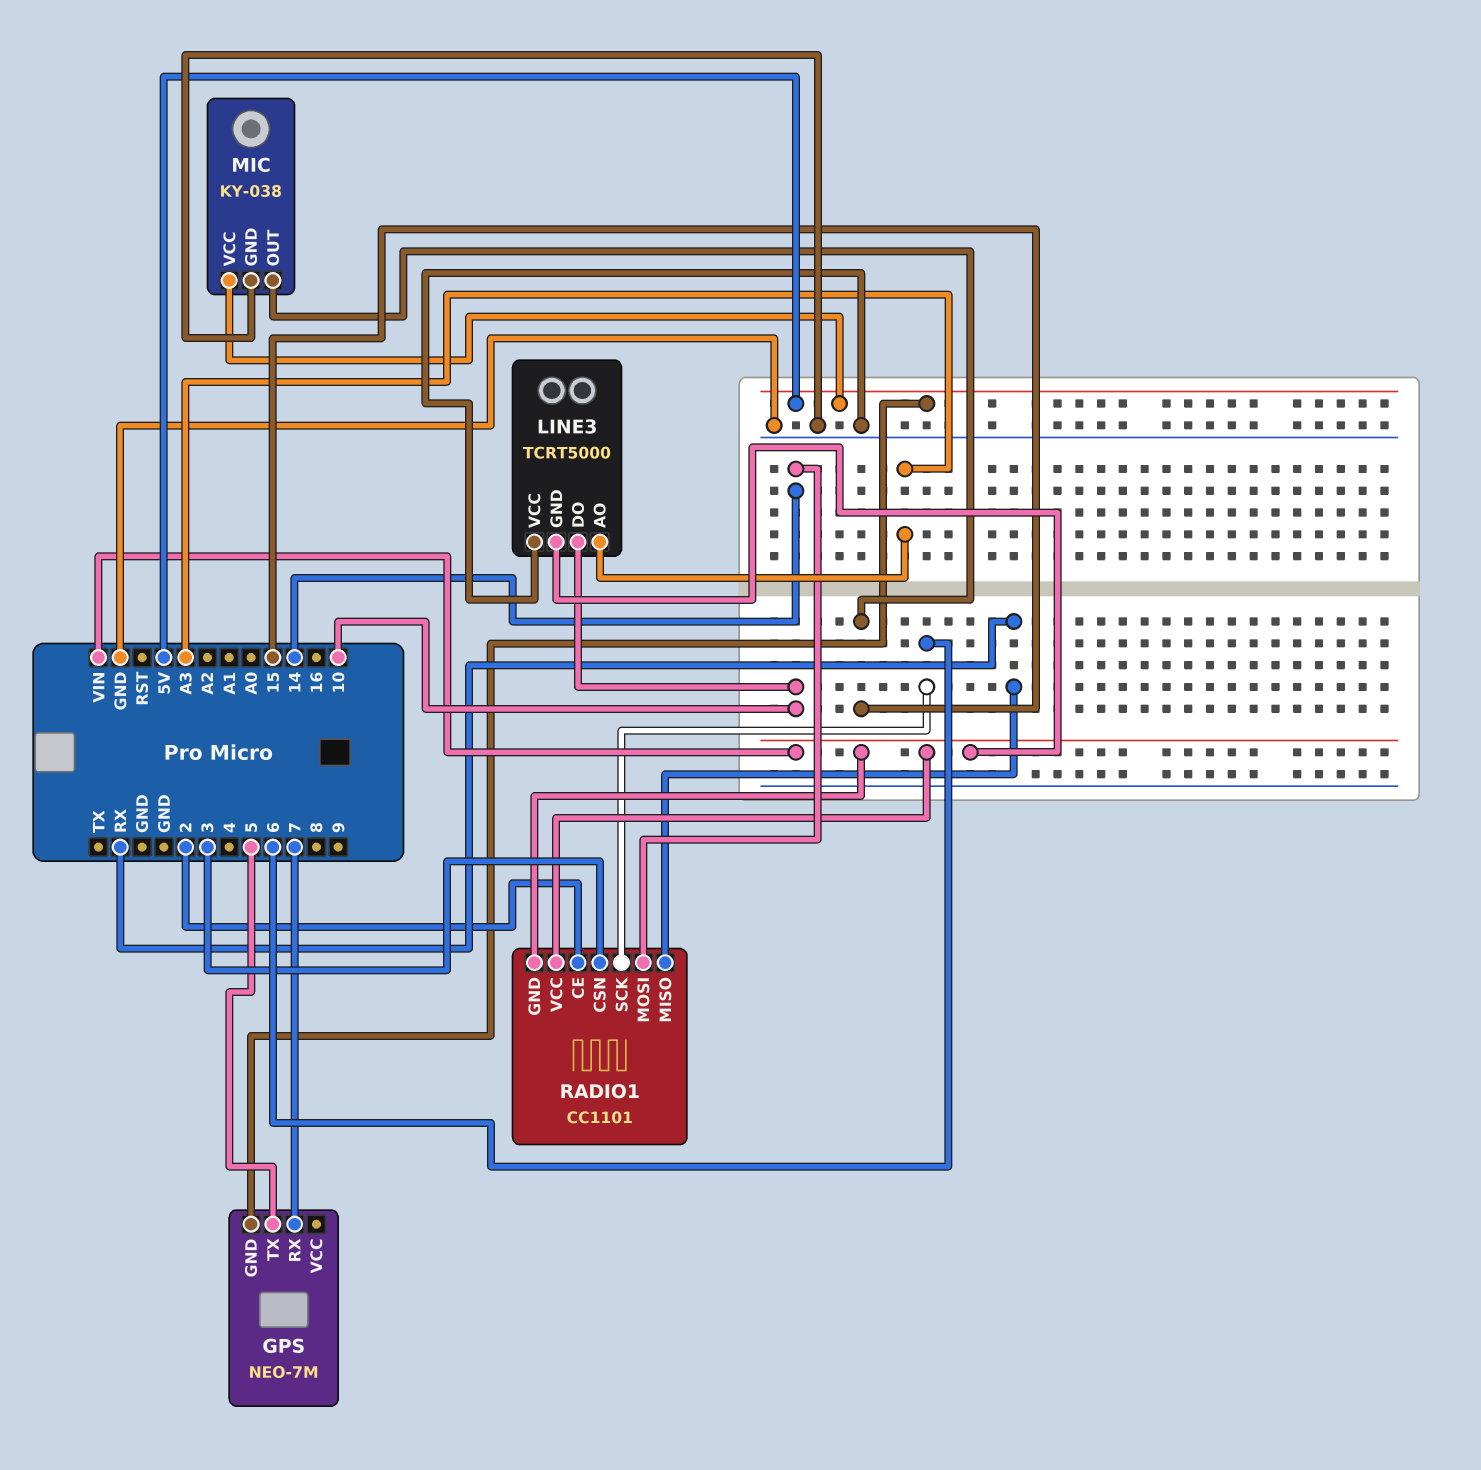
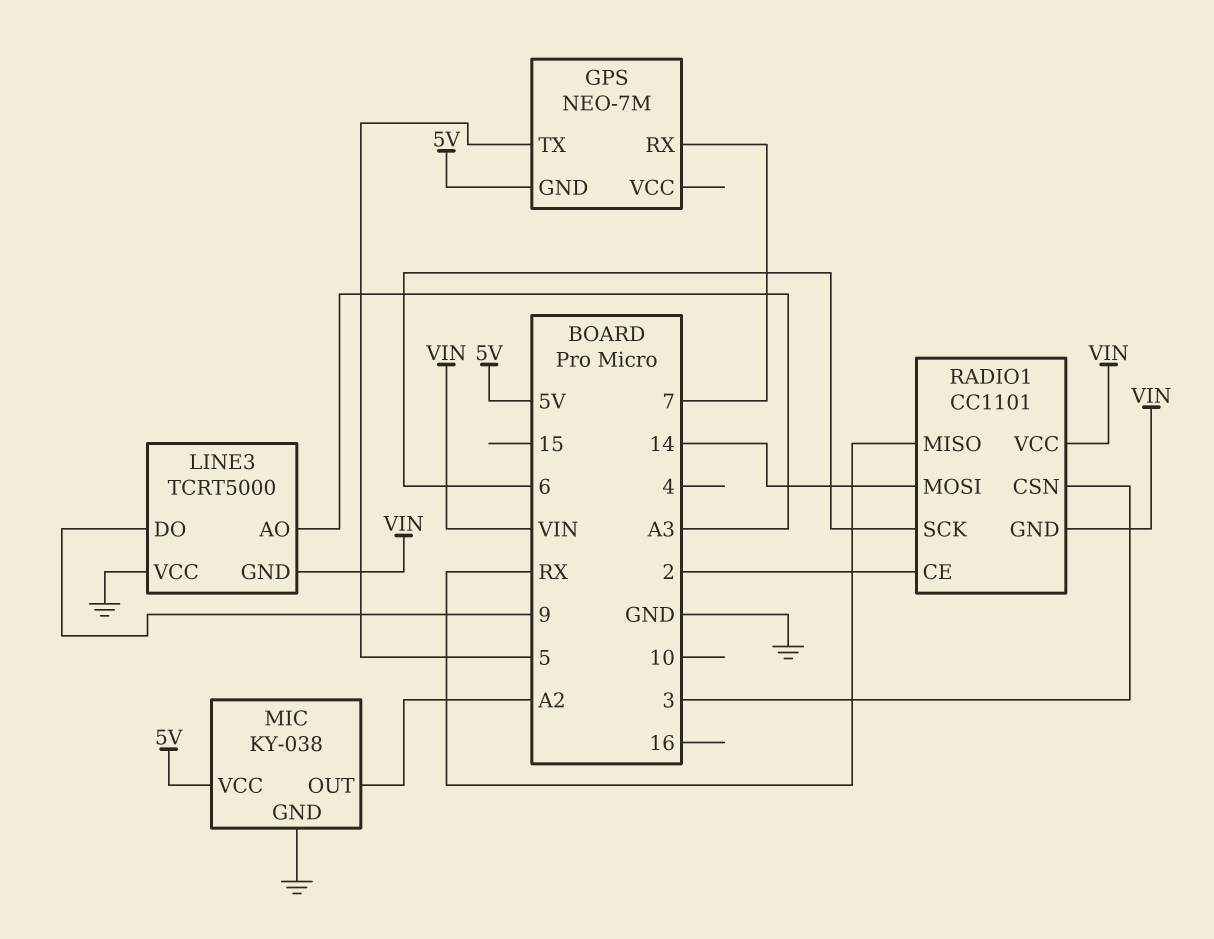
LINE3 pin DO: 10 -> 9
MIC pin OUT: 15 -> A2

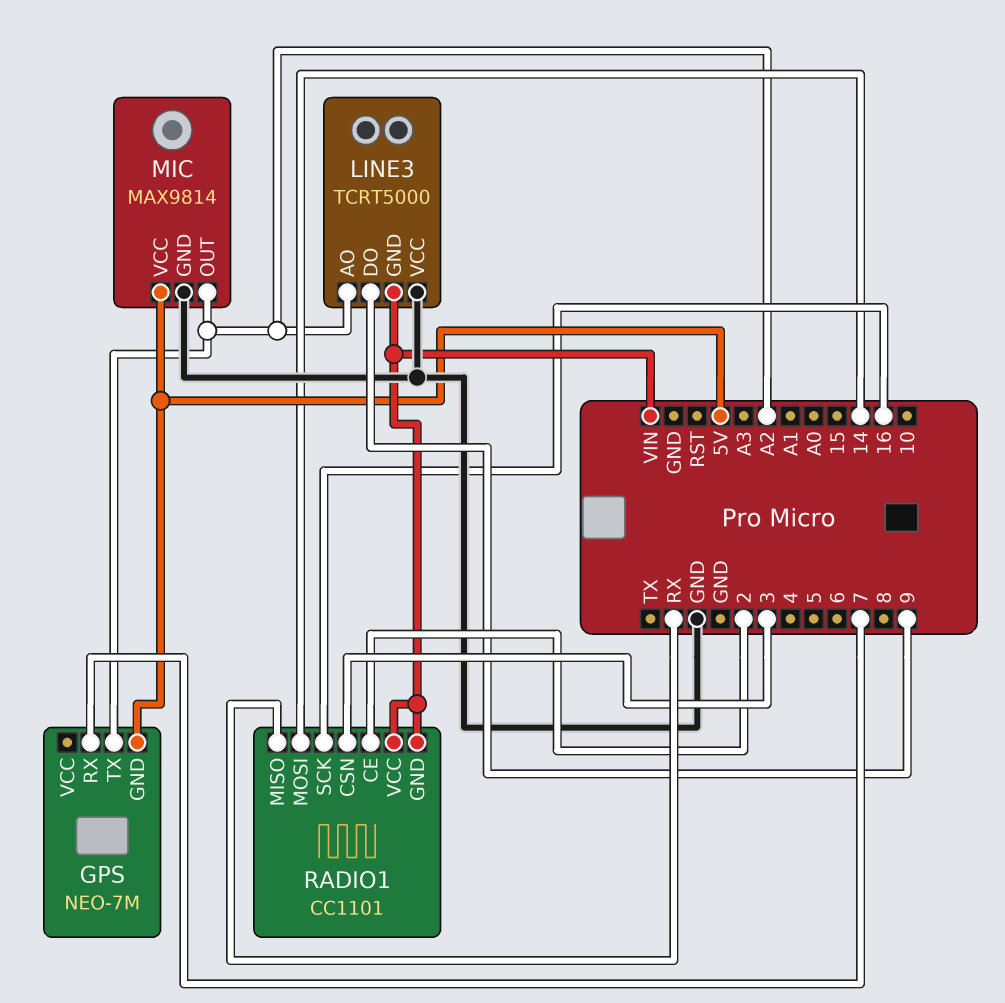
GPS pin TX: 5 -> A2
LINE3 pin AO: A3 -> A2
MIC: KY-038 -> MAX9814
RADIO1 pin SCK: 6 -> 16

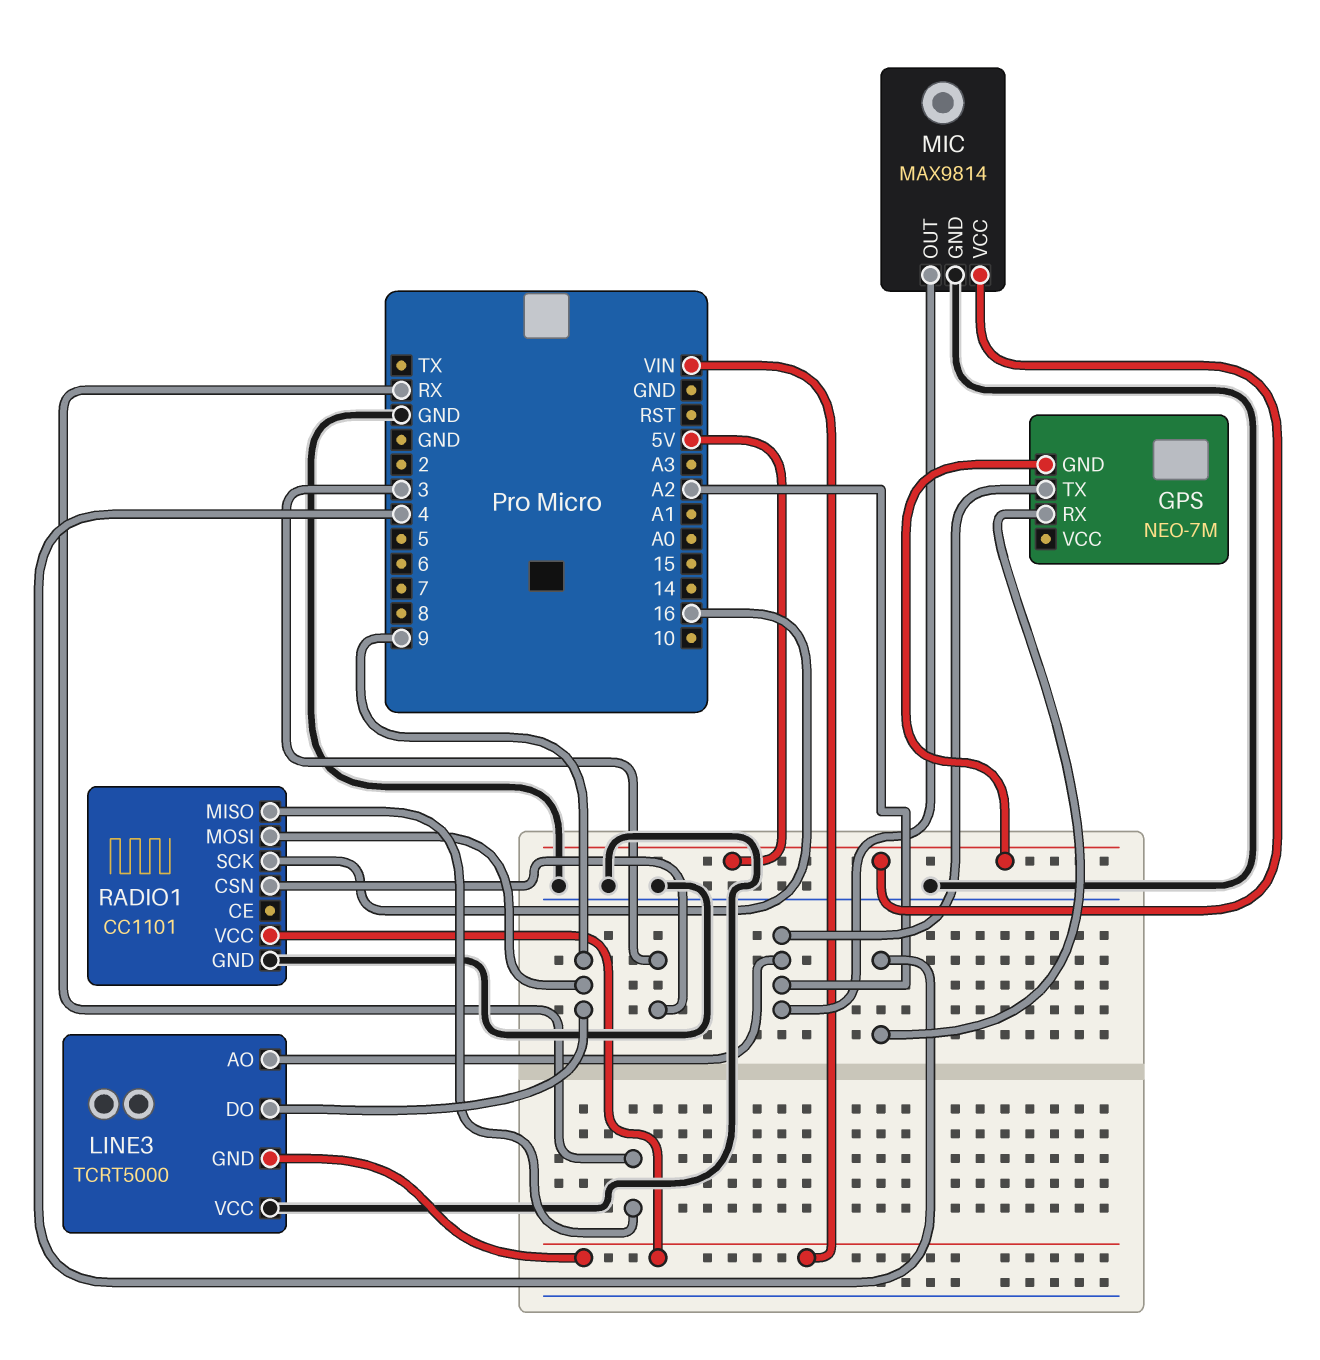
GPS pin RX: 7 -> 4
RADIO1 pin CE: 2 -> none
RADIO1 pin GND: VIN -> GND
RADIO1 pin MOSI: 14 -> 9

